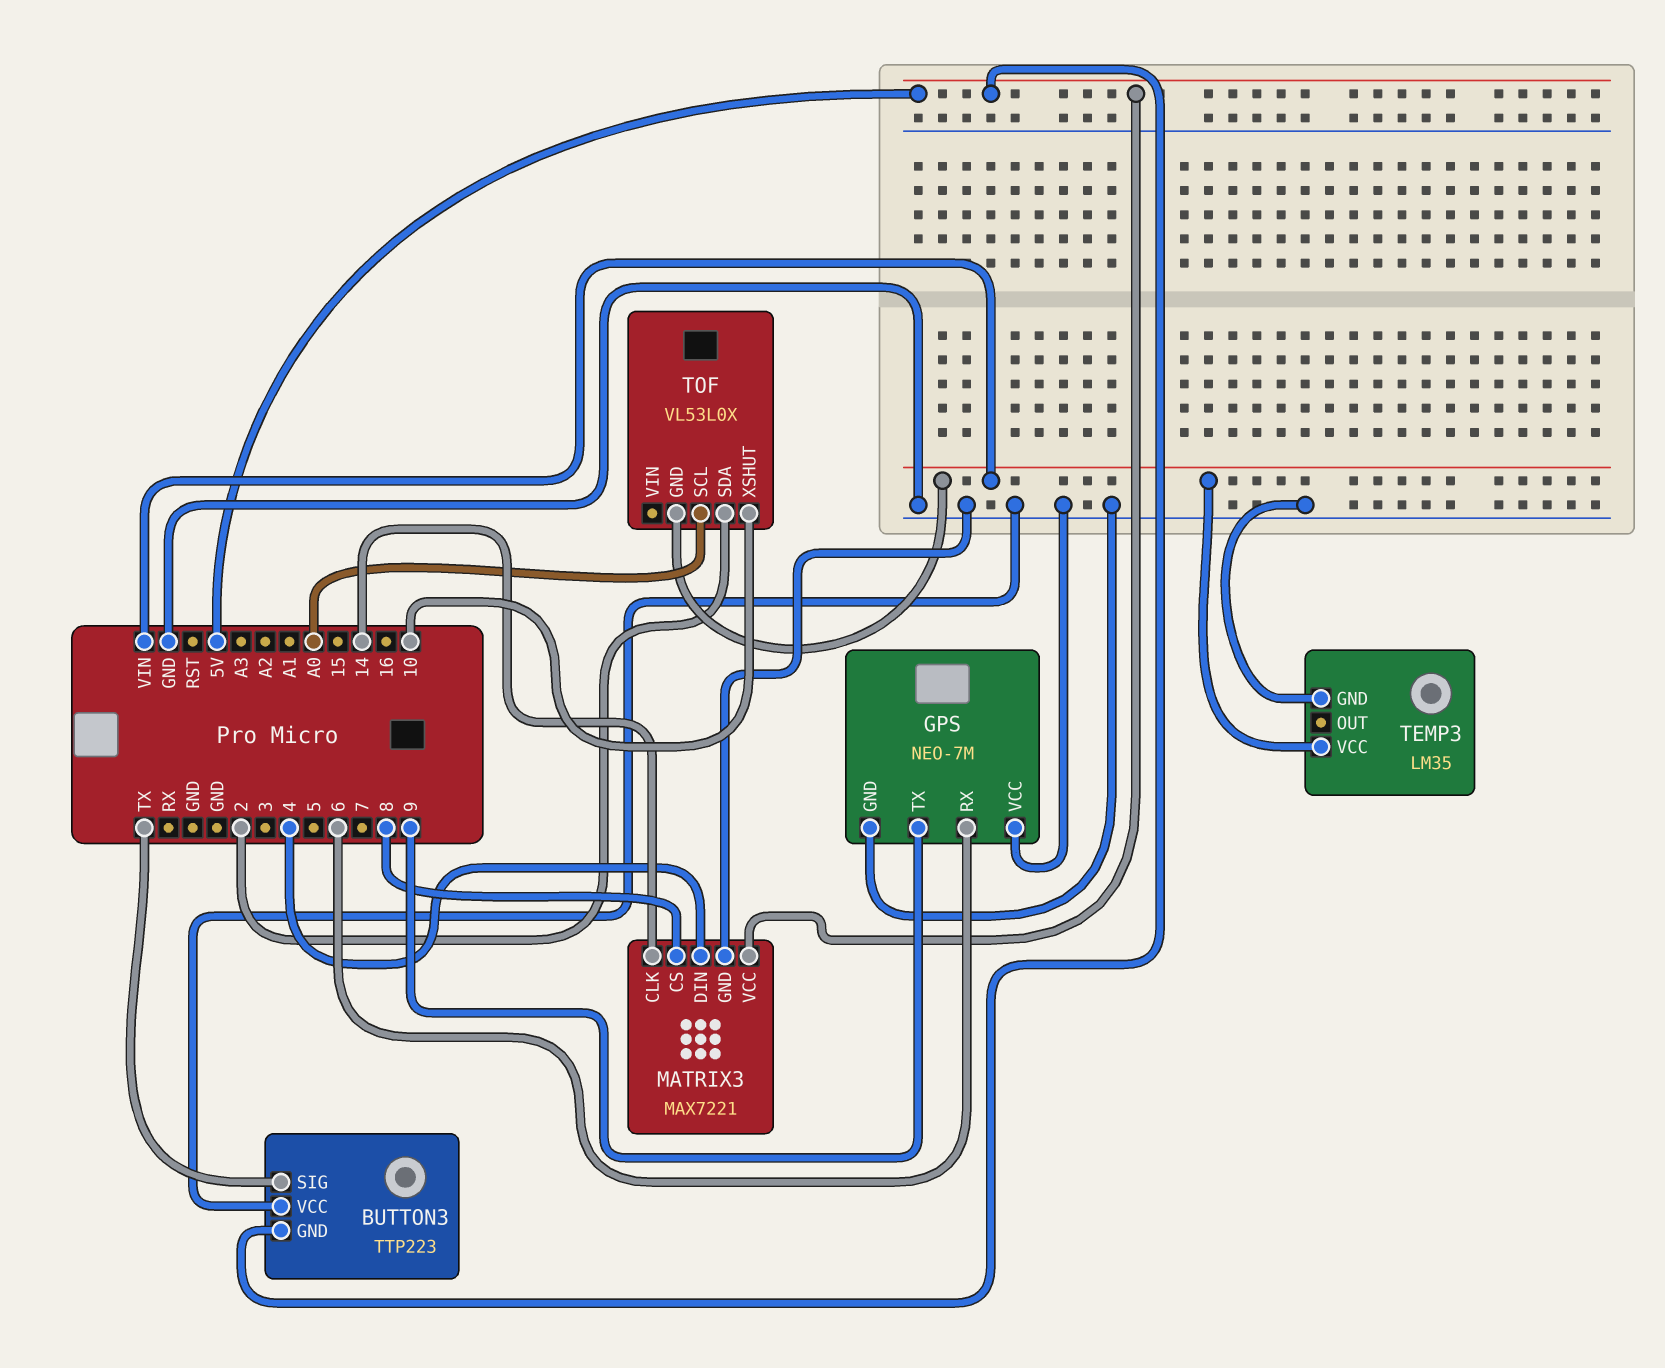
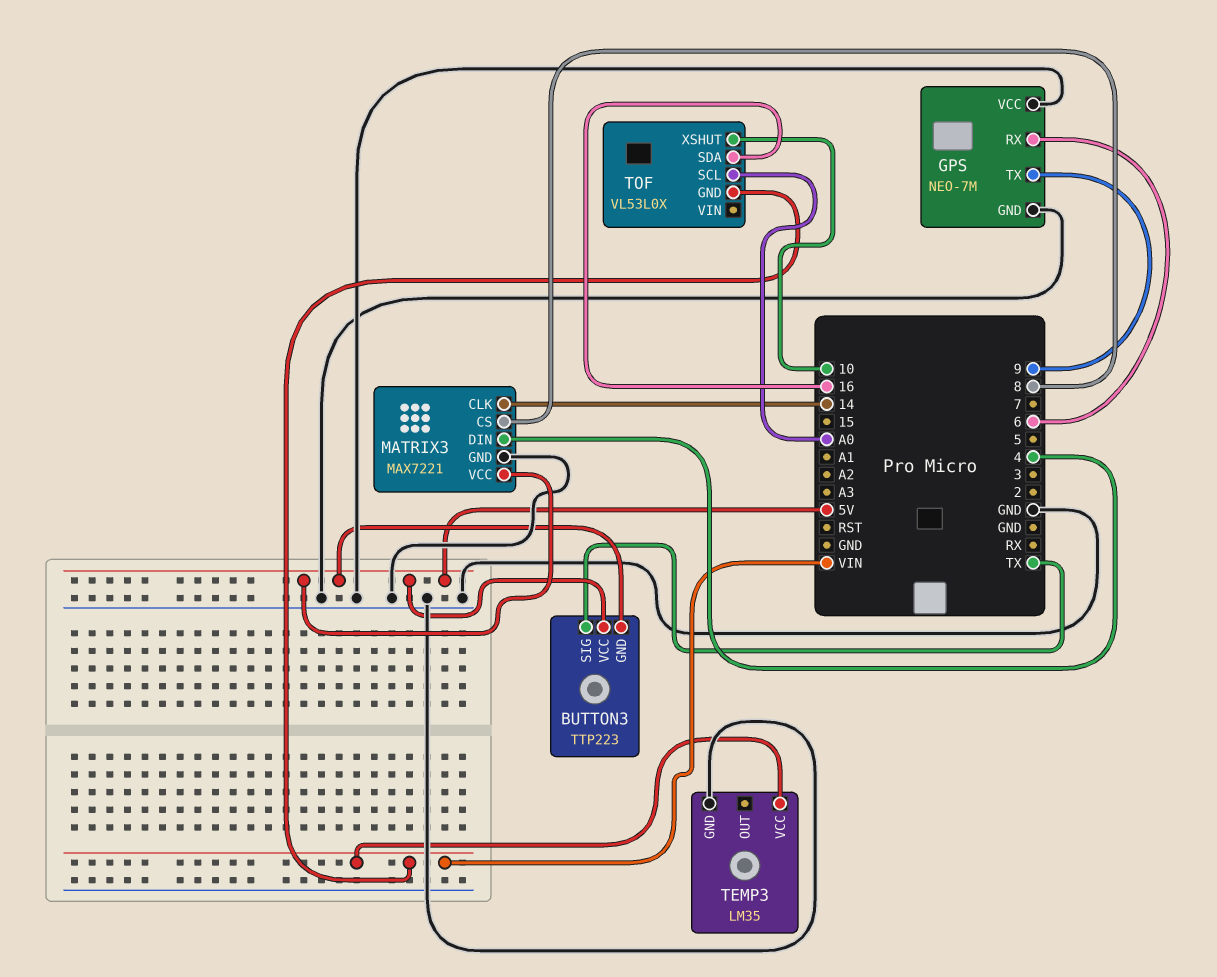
BUTTON3 pin VCC: GND -> 5V
TOF pin SDA: 2 -> 16

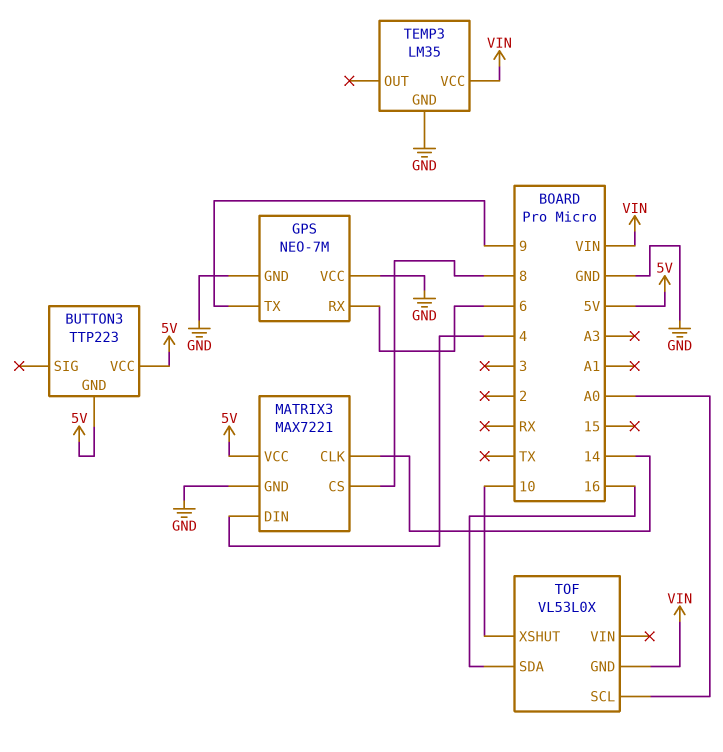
BUTTON3 pin SIG: TX -> none

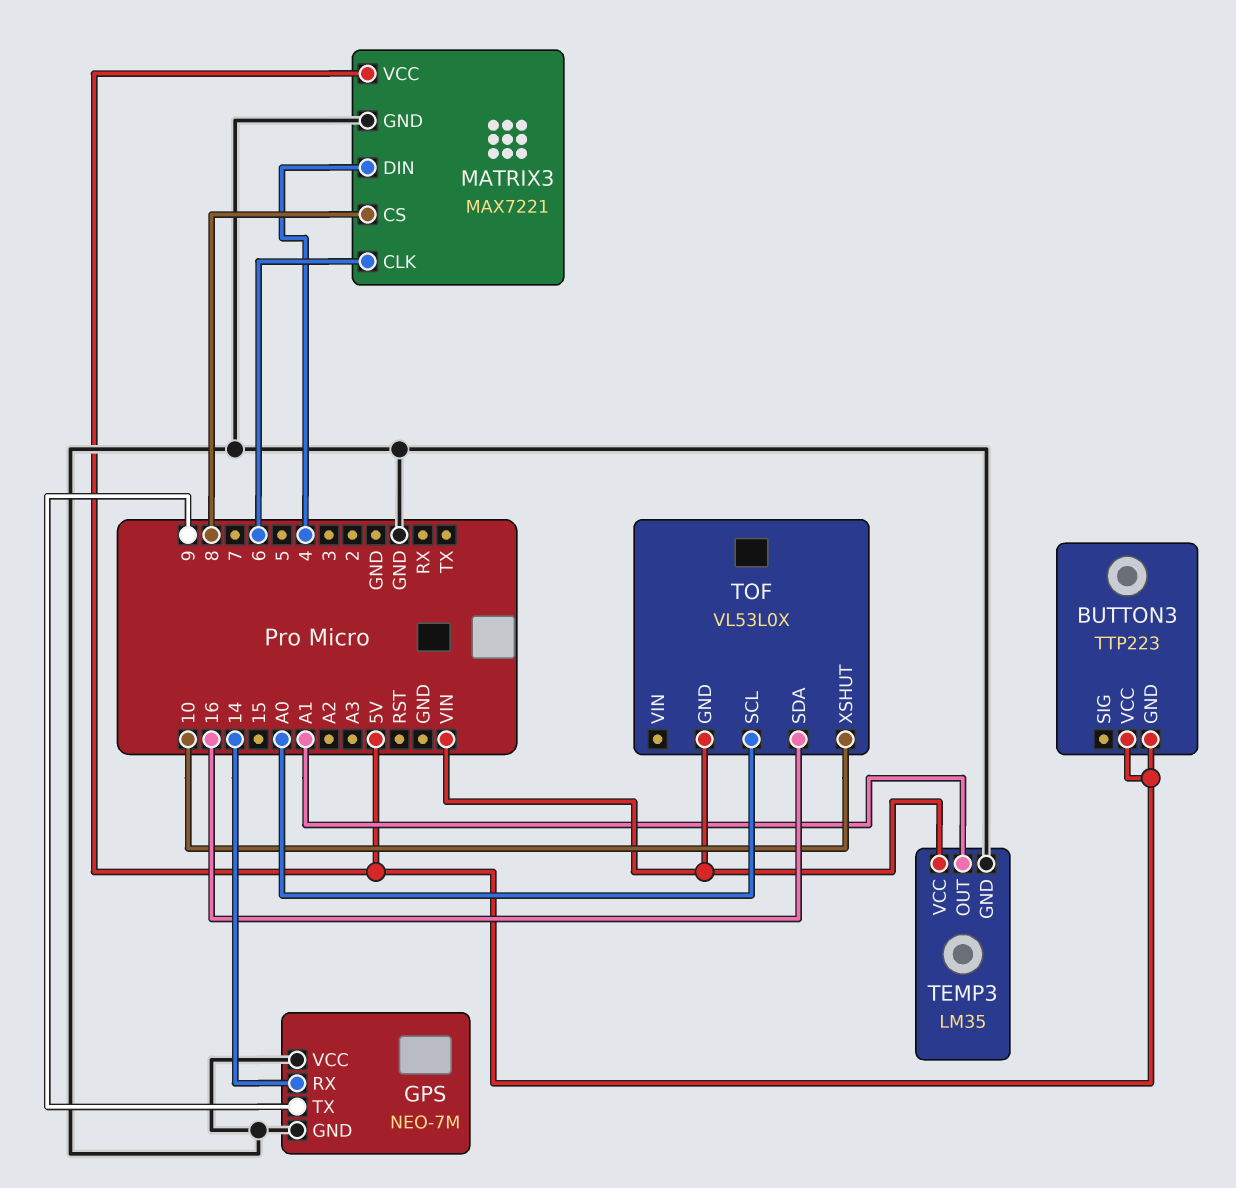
GPS pin RX: 6 -> 14
MATRIX3 pin CLK: 14 -> 6
TEMP3 pin OUT: none -> A1

